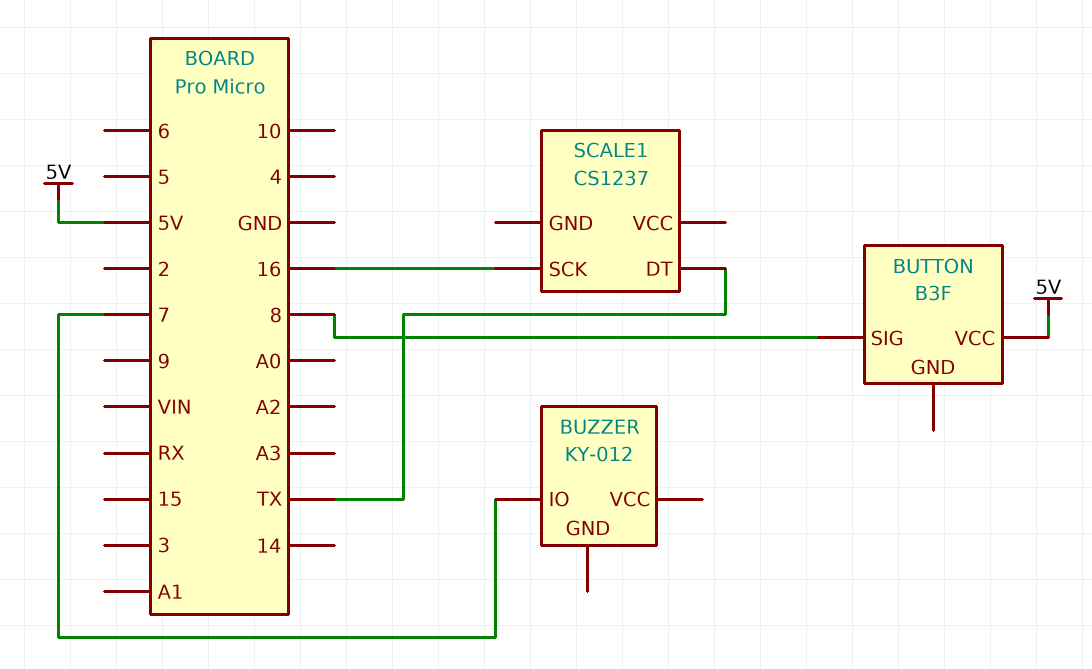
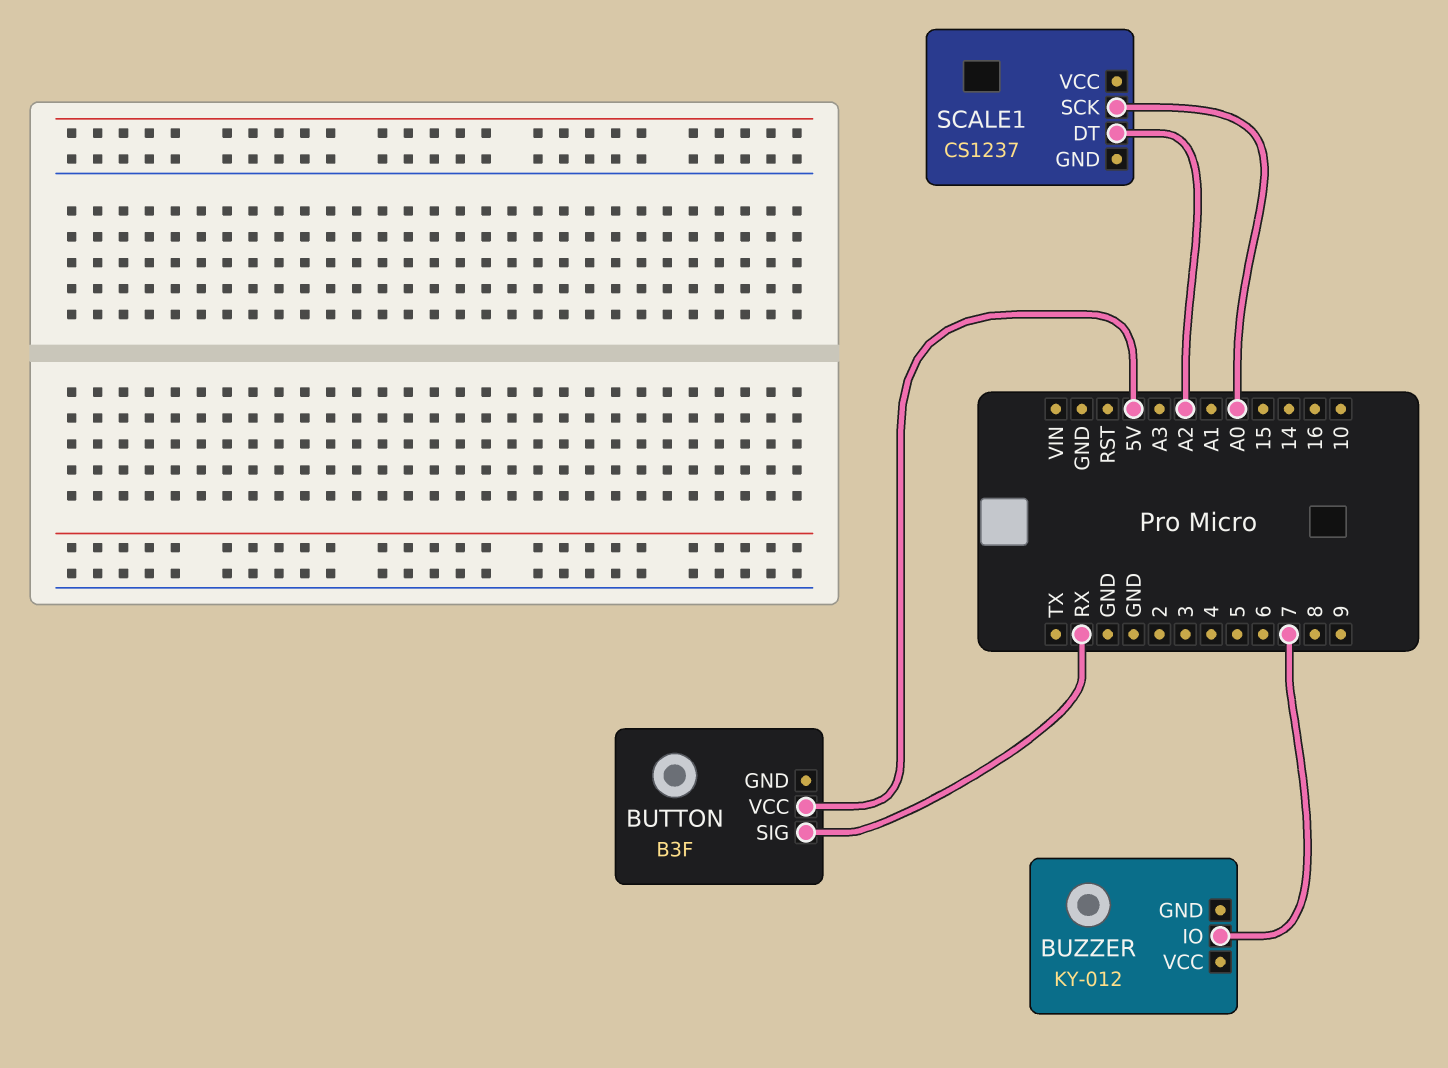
BUTTON pin SIG: 8 -> RX
SCALE1 pin DT: TX -> A2
SCALE1 pin SCK: 16 -> A0

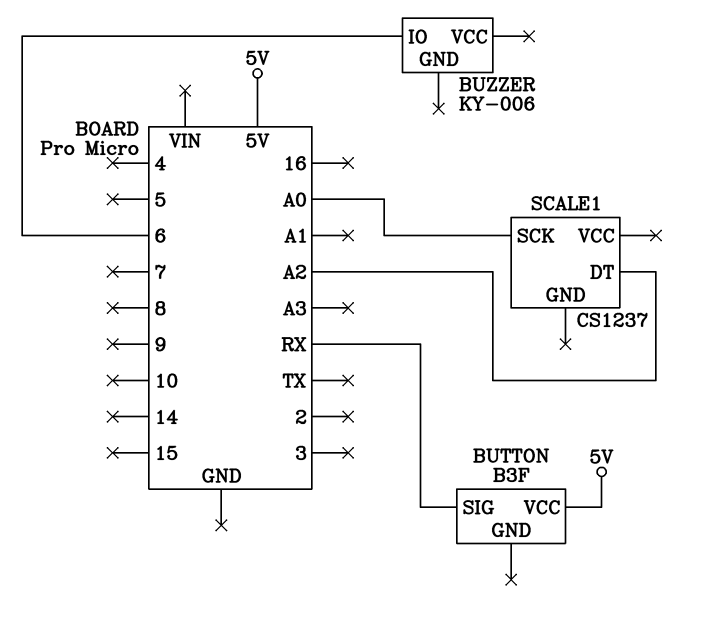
BUZZER: KY-012 -> KY-006
BUZZER pin IO: 7 -> 6

